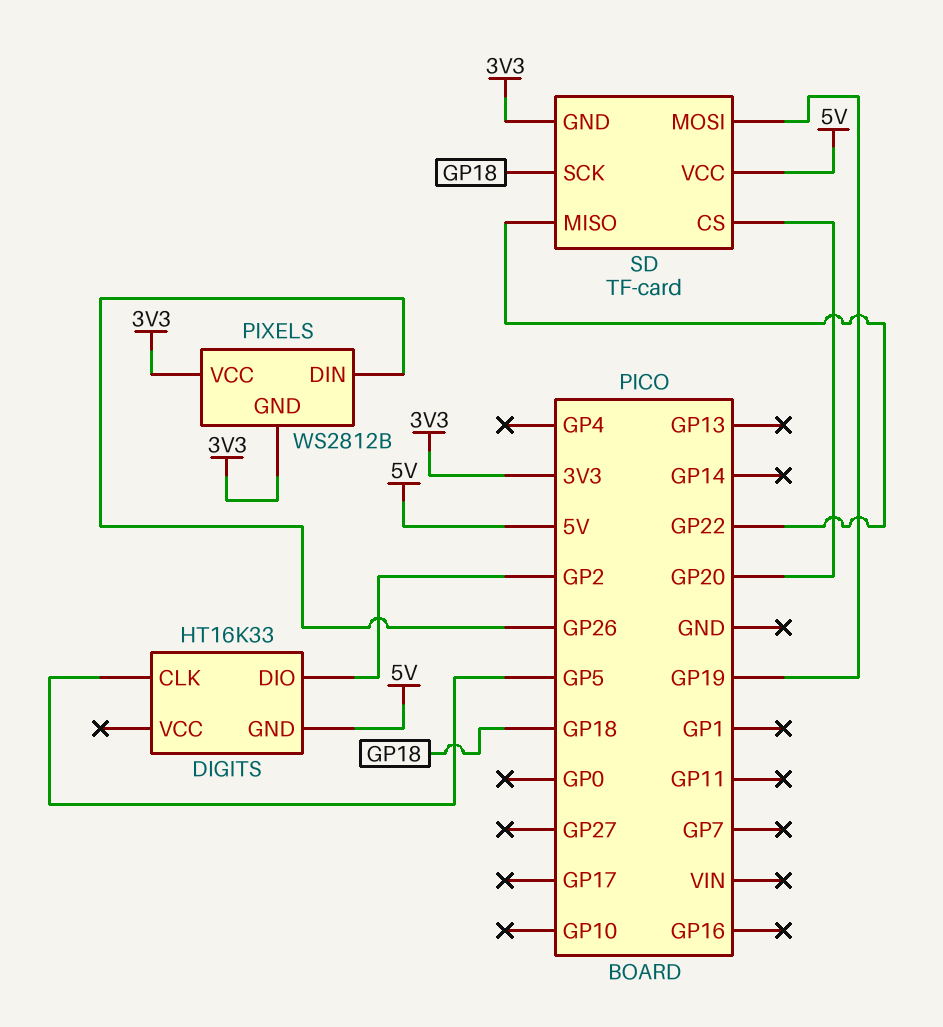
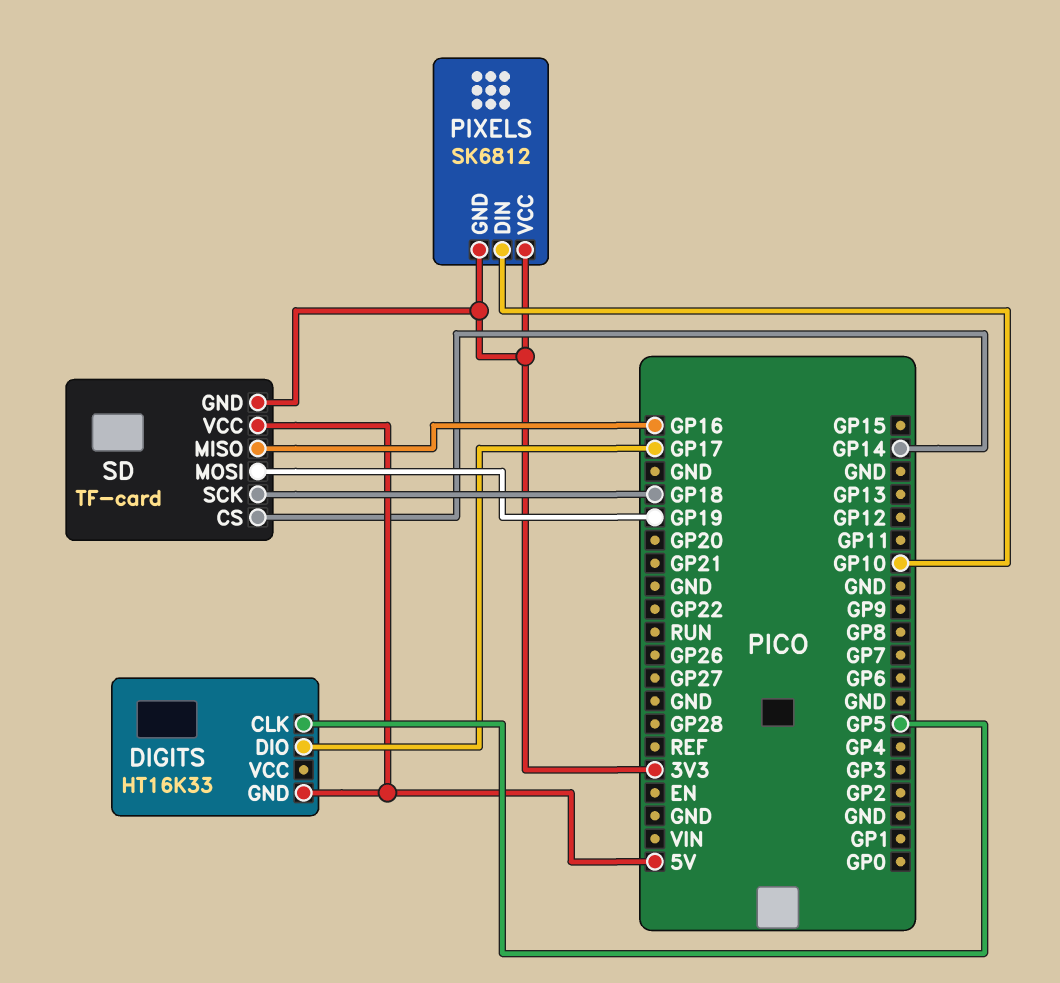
DIGITS pin DIO: GP2 -> GP17
PIXELS: WS2812B -> SK6812
PIXELS pin DIN: GP26 -> GP10
SD pin CS: GP20 -> GP14
SD pin MISO: GP22 -> GP16

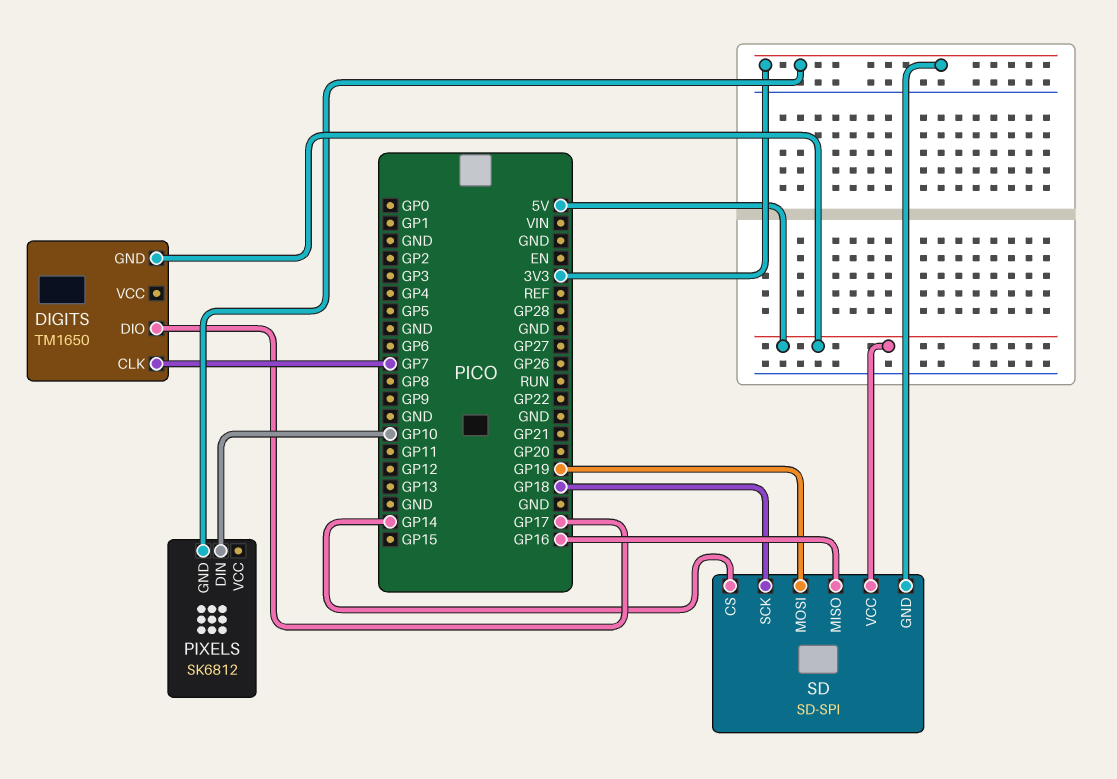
DIGITS: HT16K33 -> TM1650
DIGITS pin CLK: GP5 -> GP7
PIXELS pin VCC: 3V3 -> none
SD: TF-card -> SD-SPI

